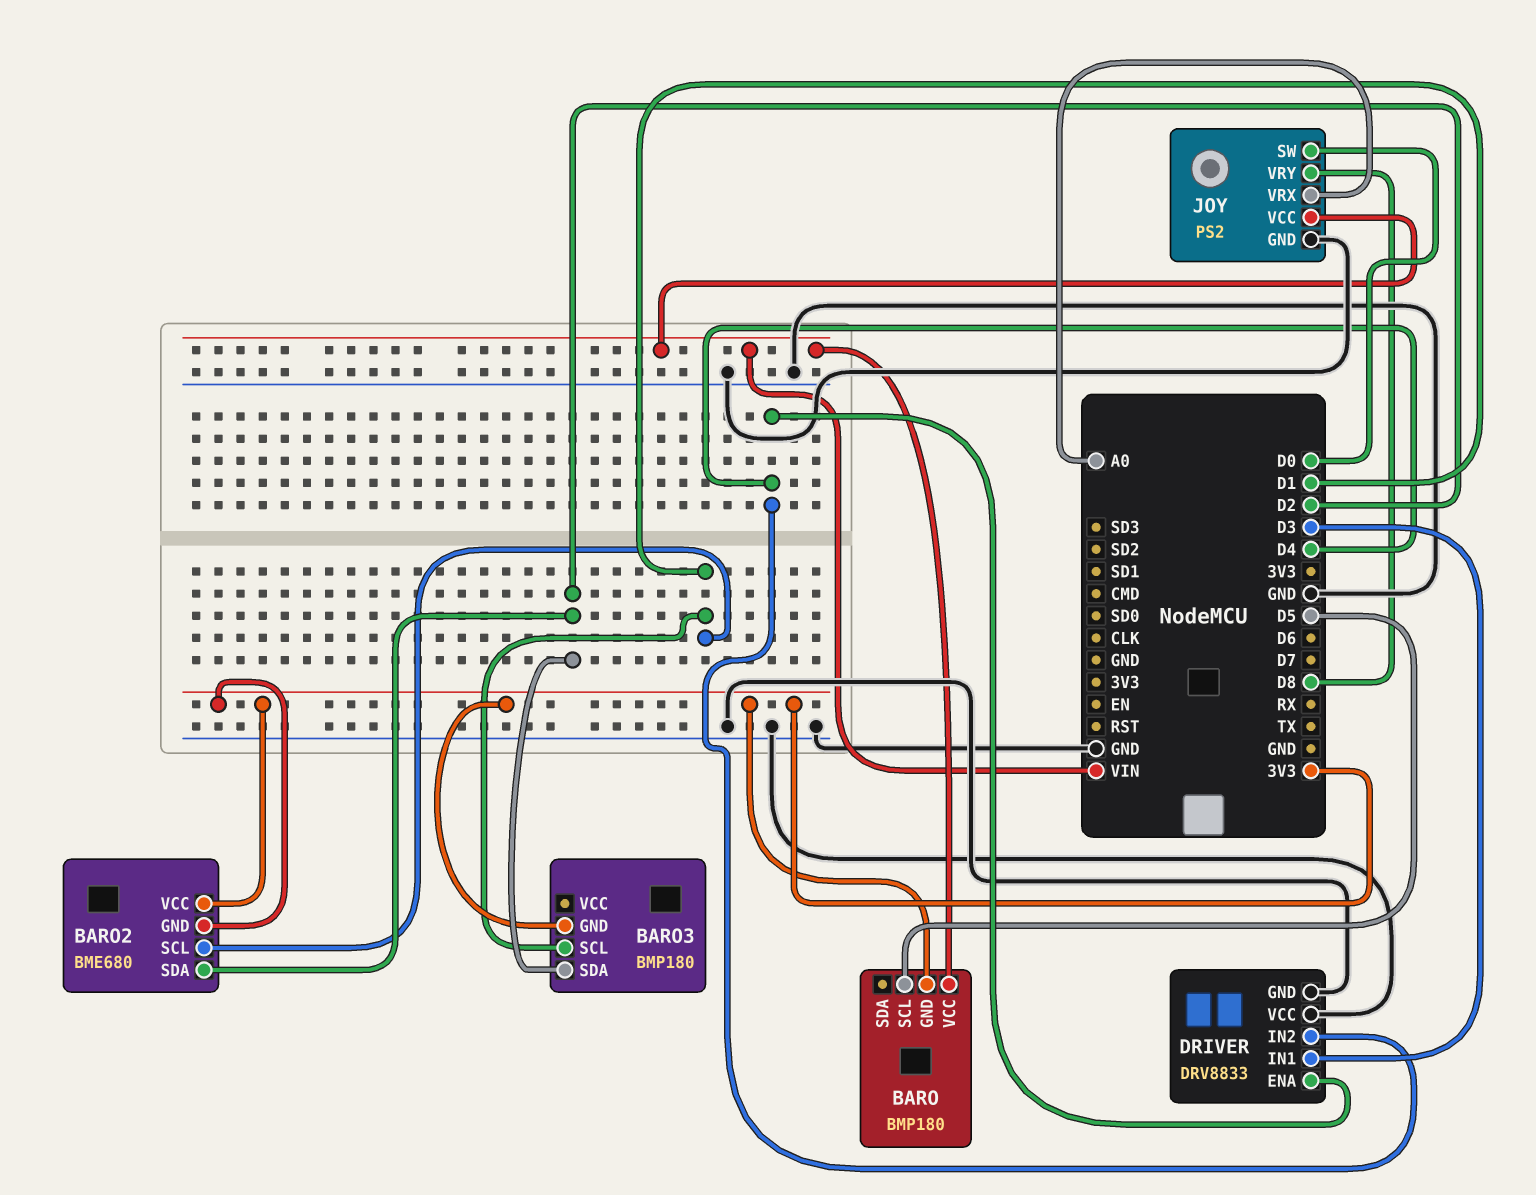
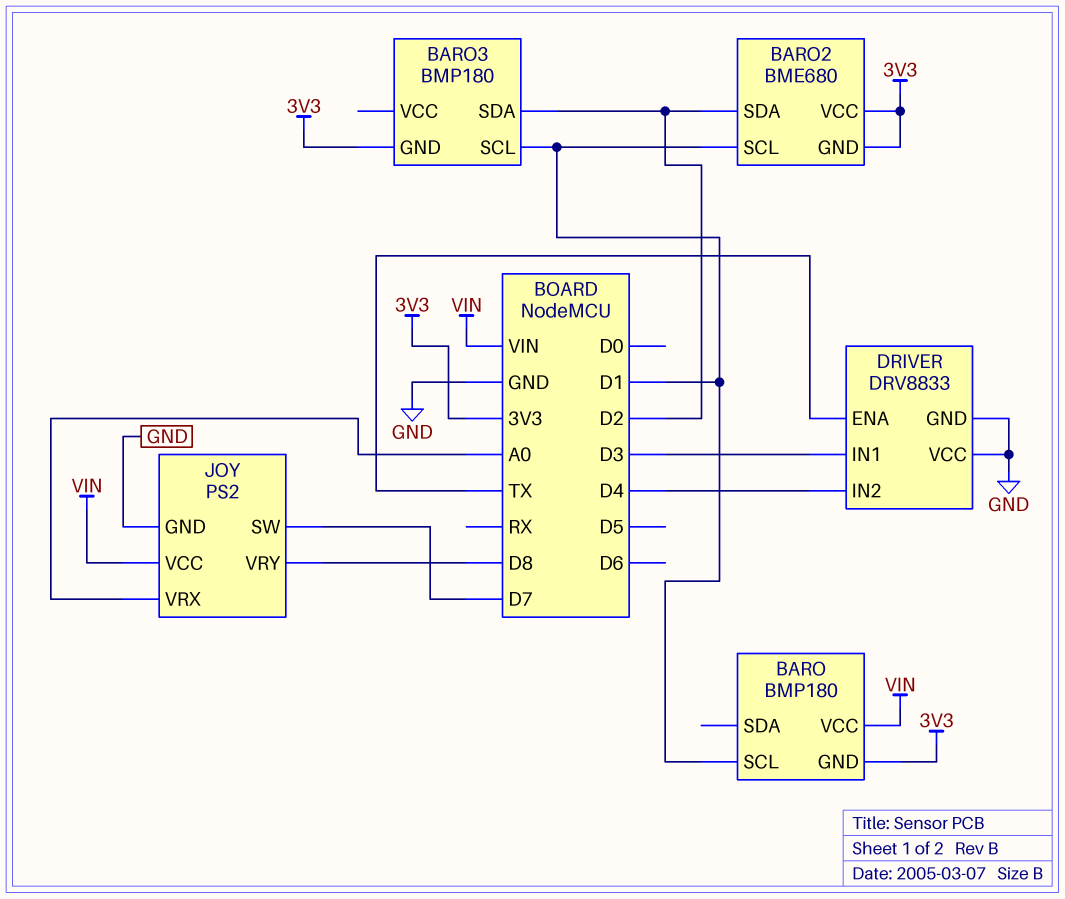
BARO pin SCL: D5 -> D1
DRIVER pin ENA: D4 -> TX
JOY pin SW: D0 -> D7

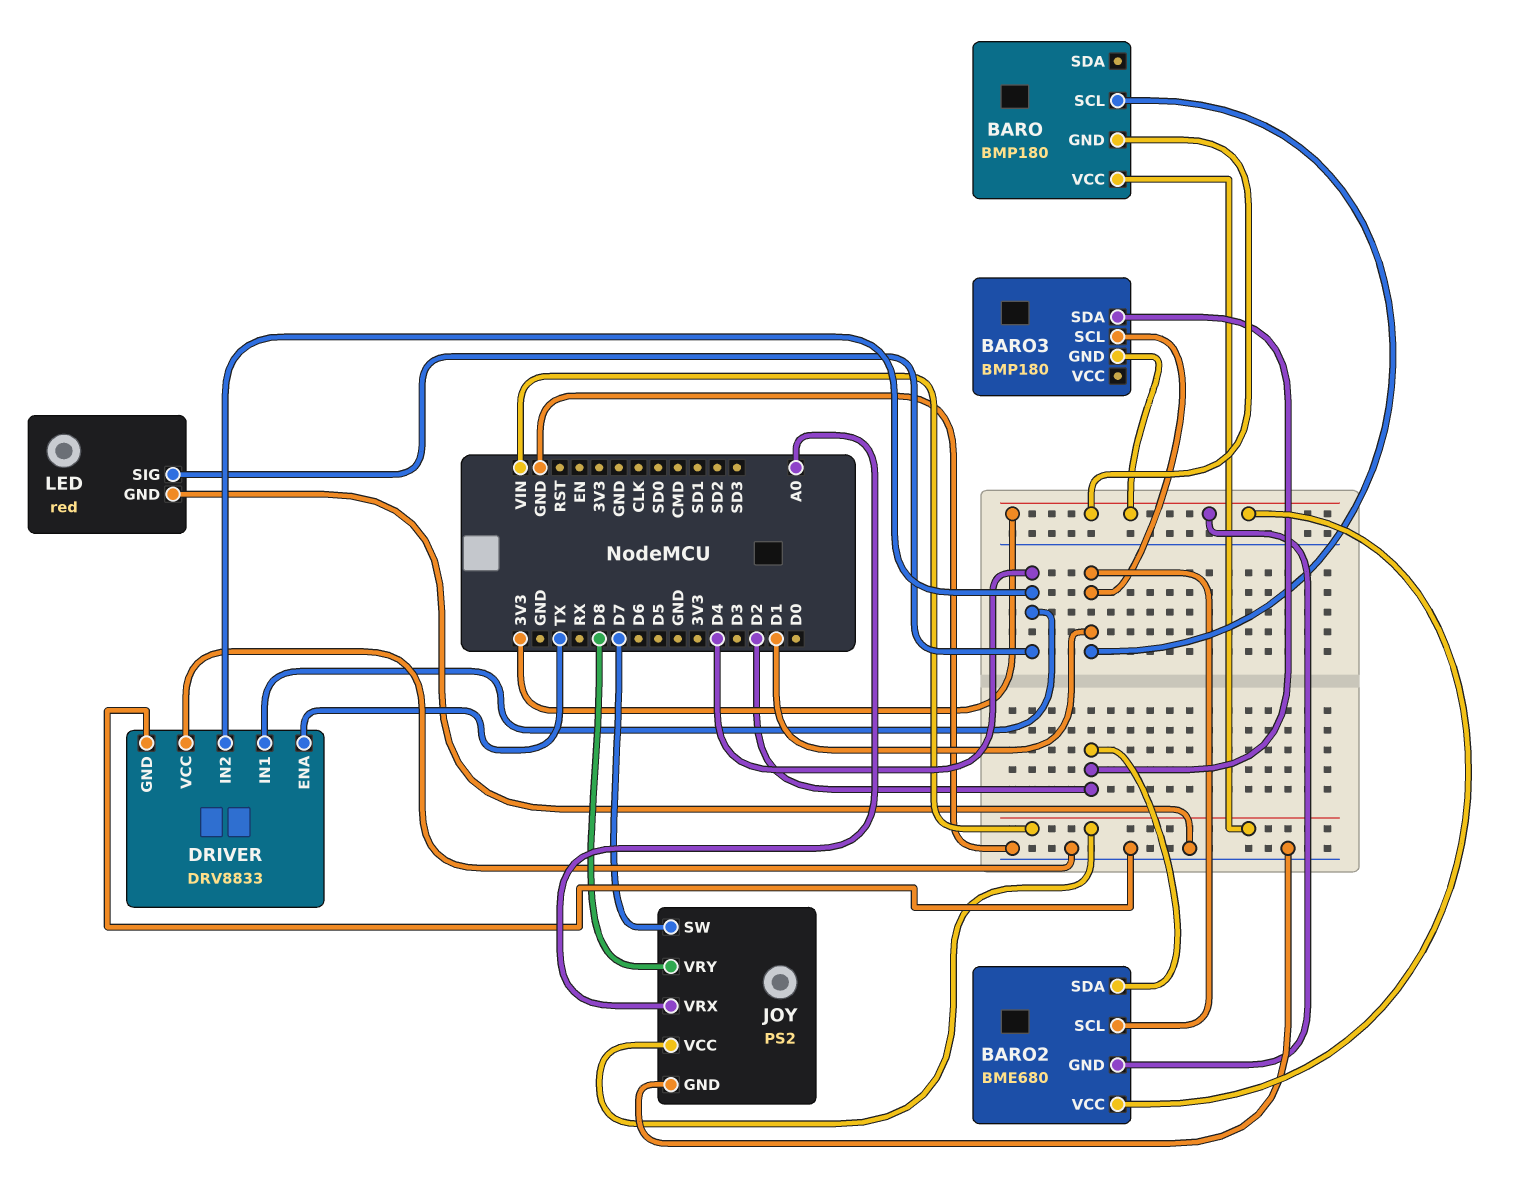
DRIVER pin IN1: D3 -> D4
LED: none -> red
LED pin GND: none -> GND
LED pin SIG: none -> D4

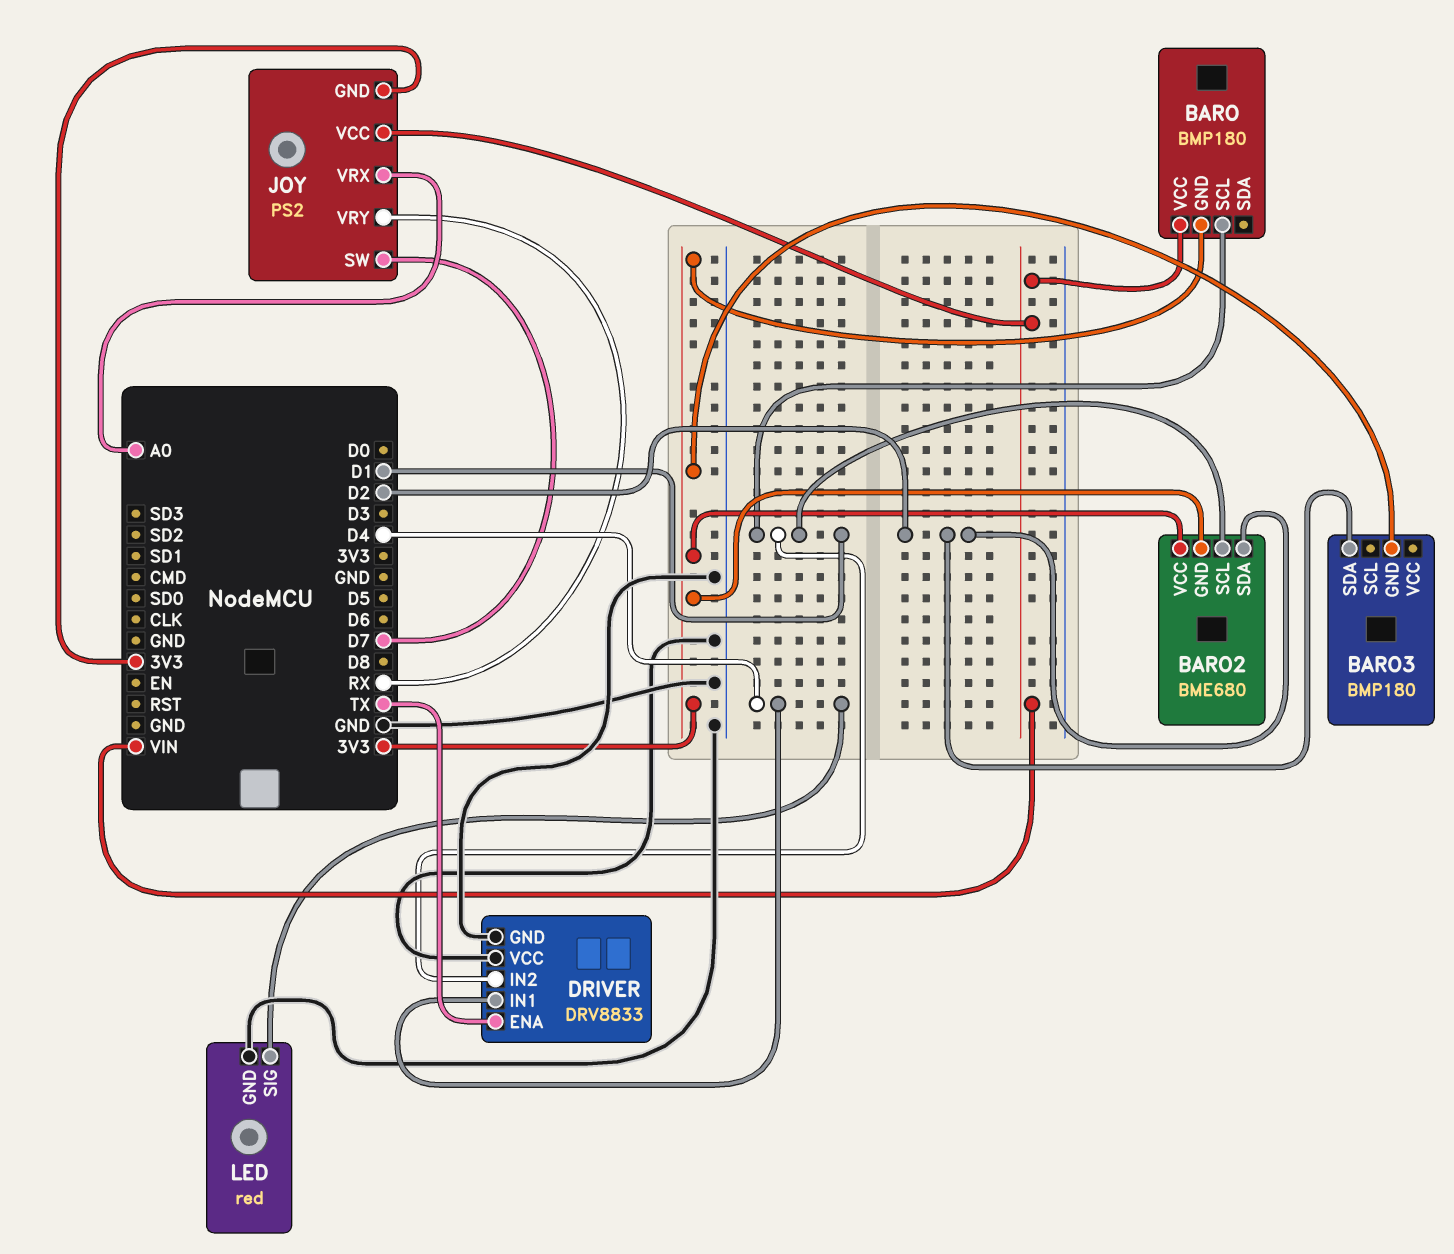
BARO3 pin SCL: D1 -> none
DRIVER pin IN2: D4 -> D1
JOY pin GND: GND -> 3V3
JOY pin VRY: D8 -> RX

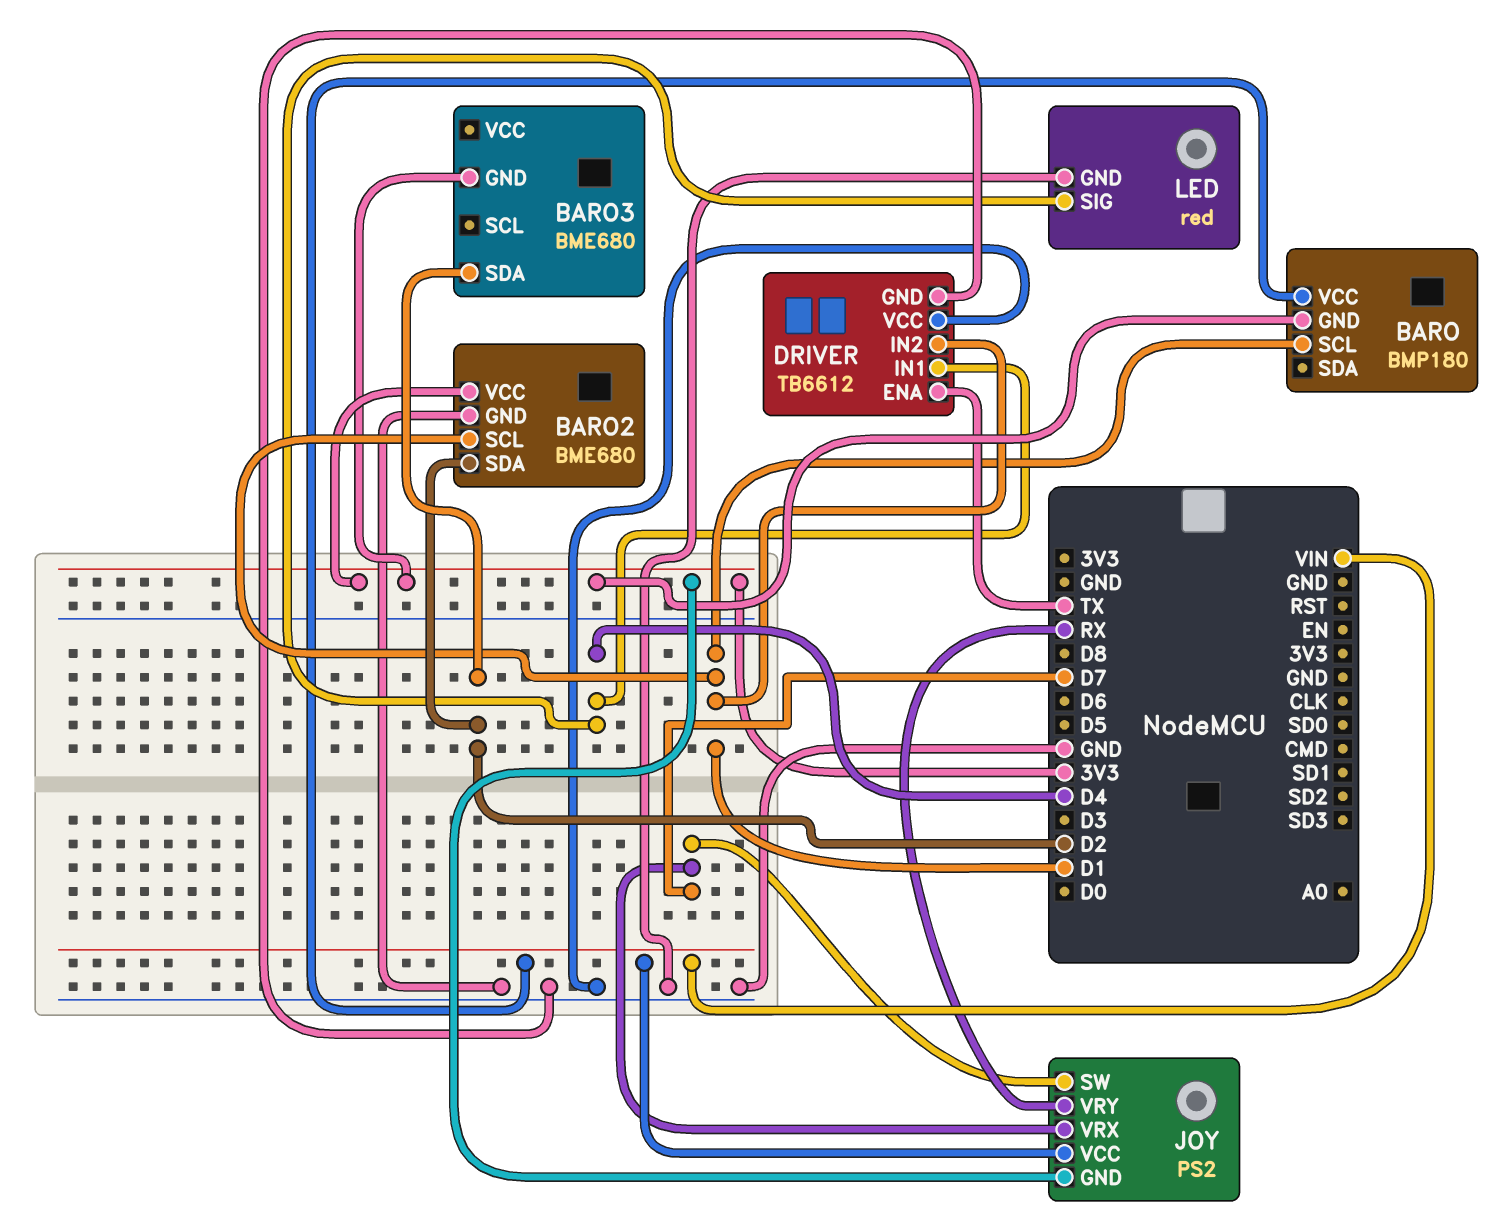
BARO2 pin GND: 3V3 -> GND
BARO3: BMP180 -> BME680
DRIVER: DRV8833 -> TB6612
JOY pin VRX: A0 -> D7

